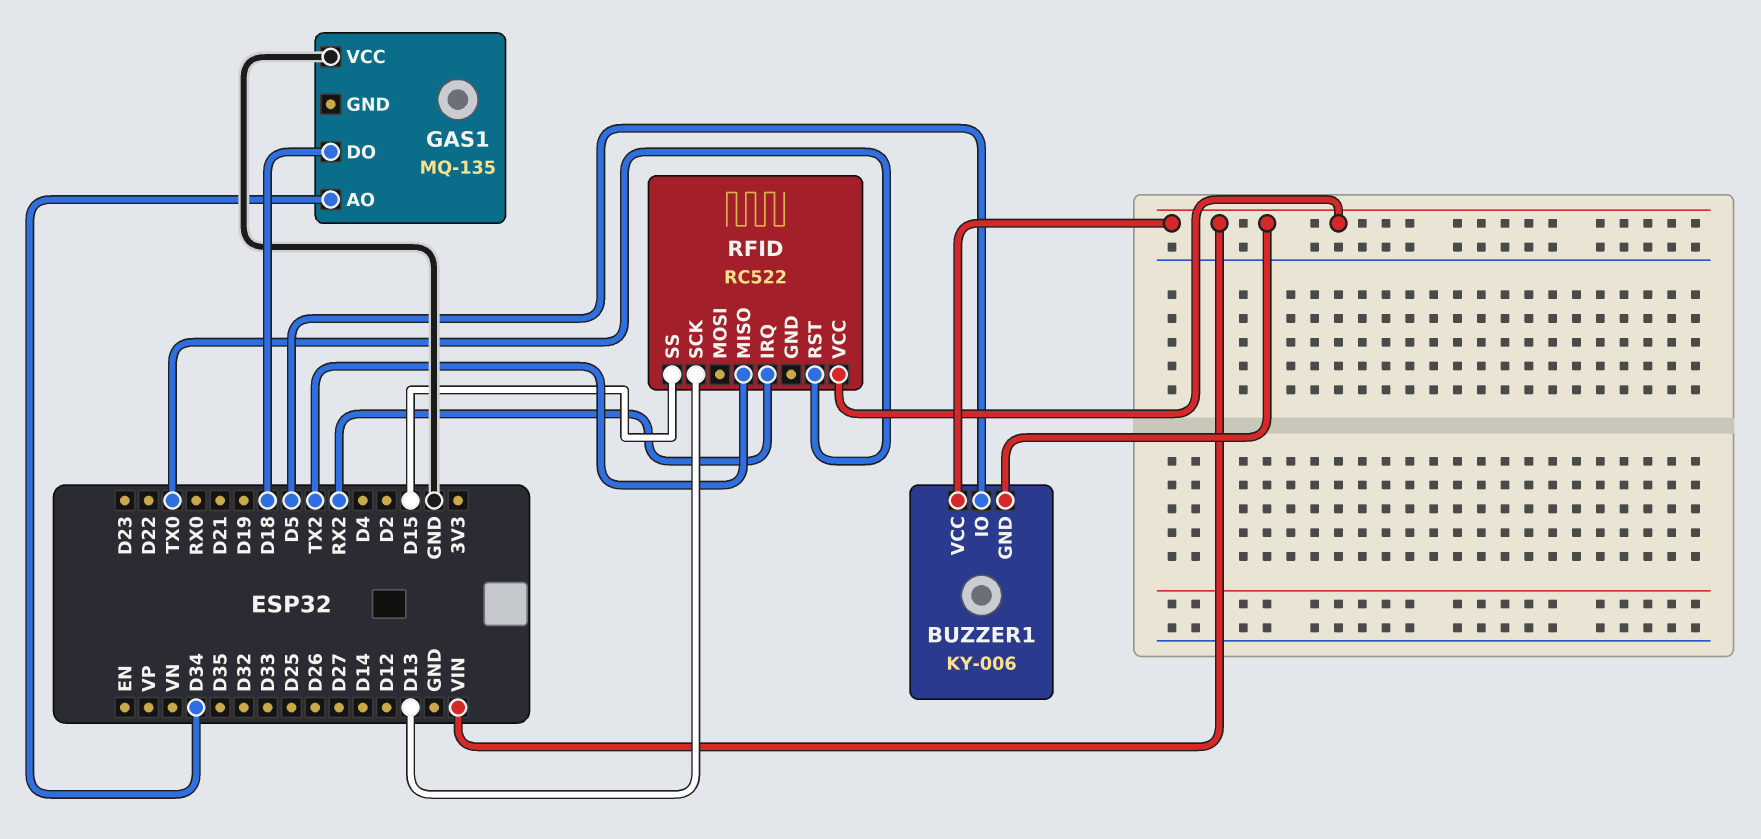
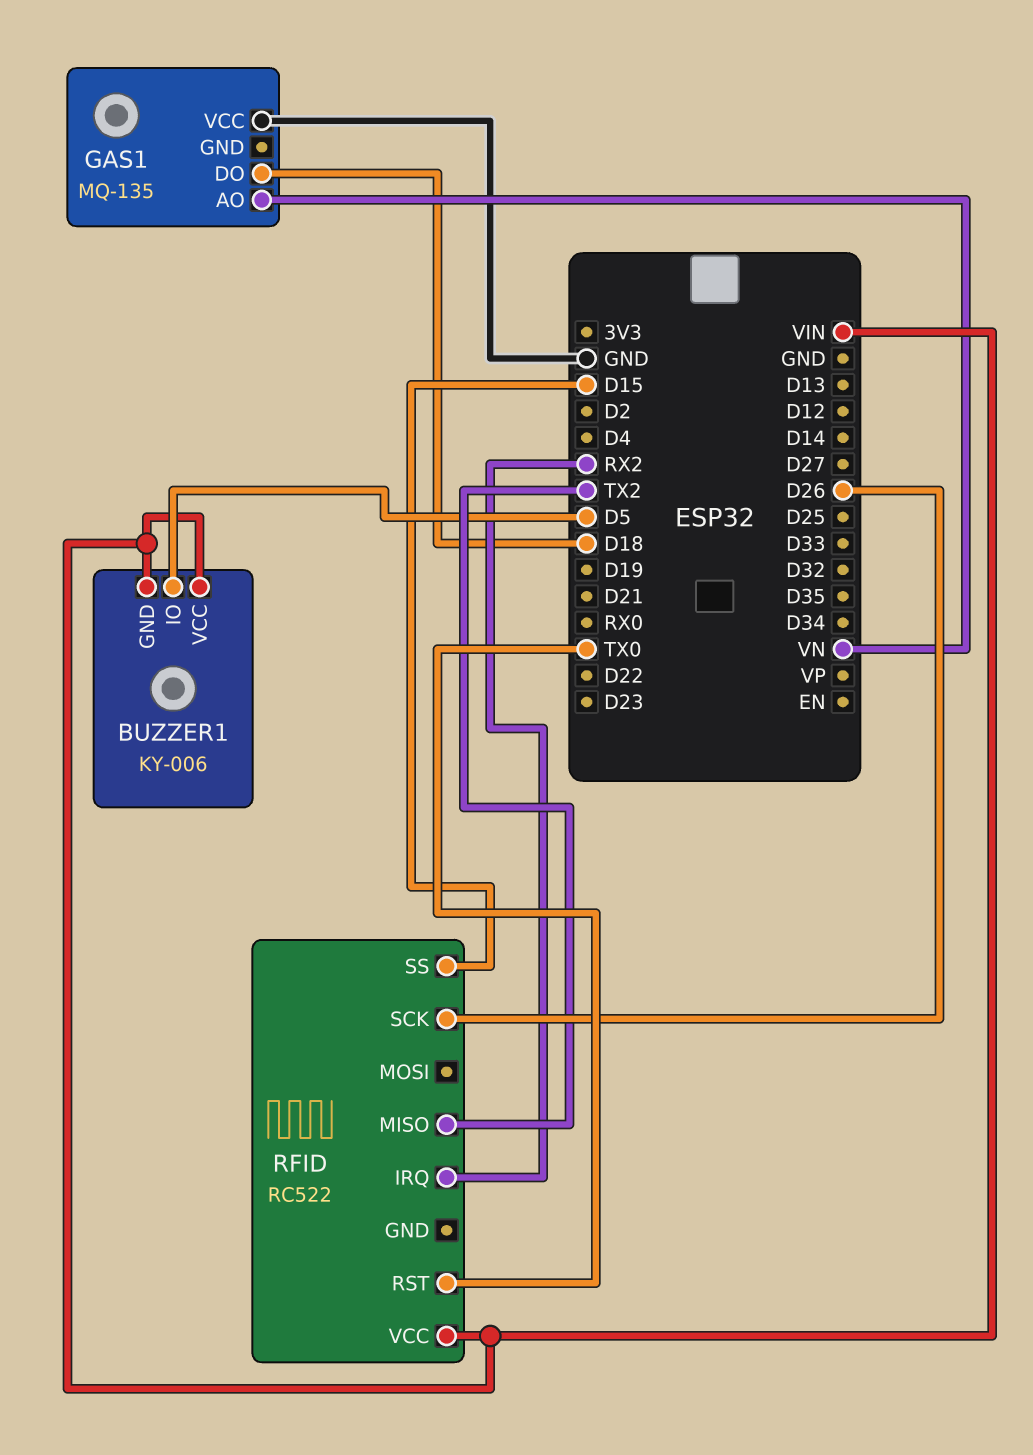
GAS1 pin AO: D34 -> VN
RFID pin SCK: D13 -> D26

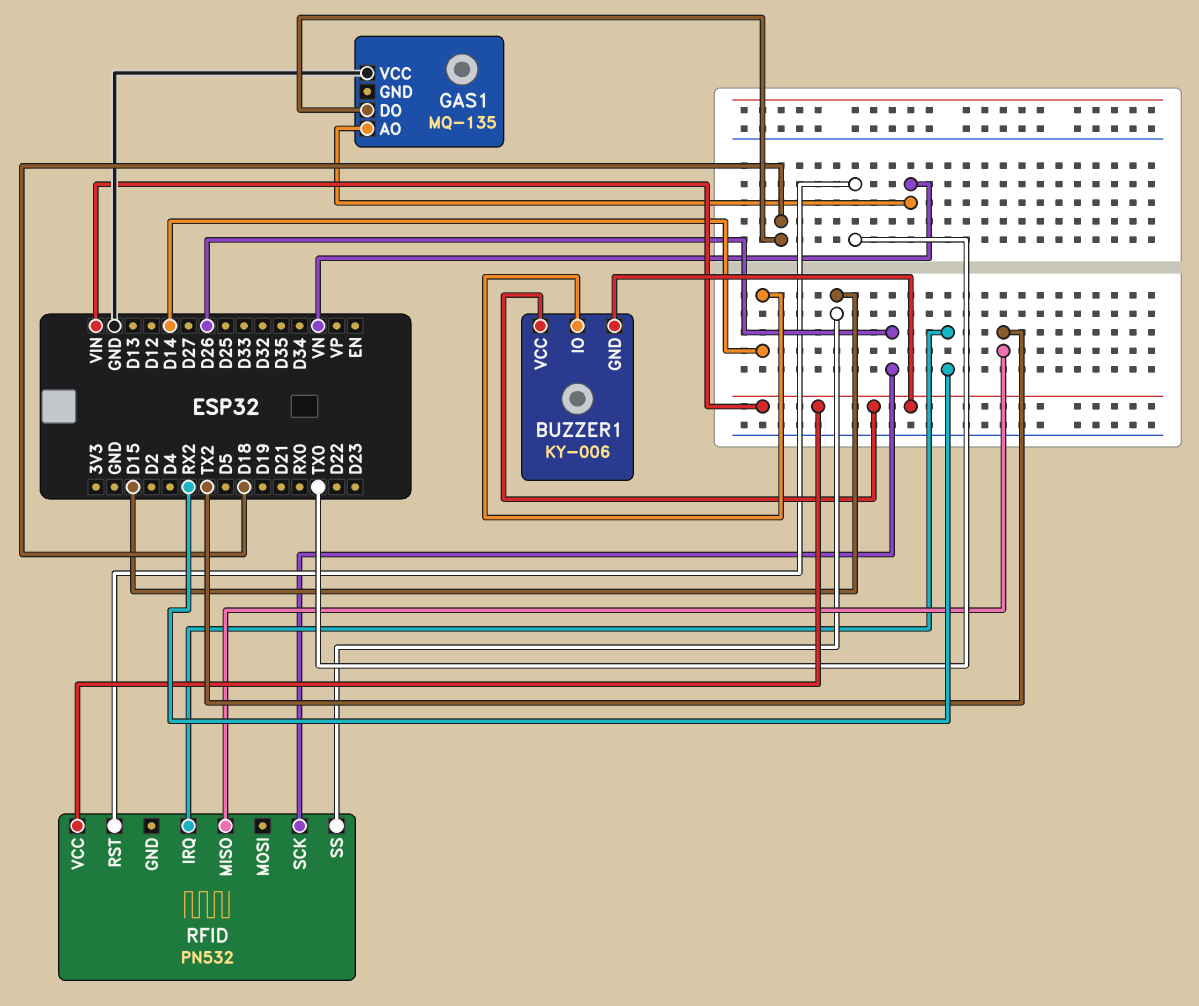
BUZZER1 pin IO: D5 -> D14
RFID: RC522 -> PN532

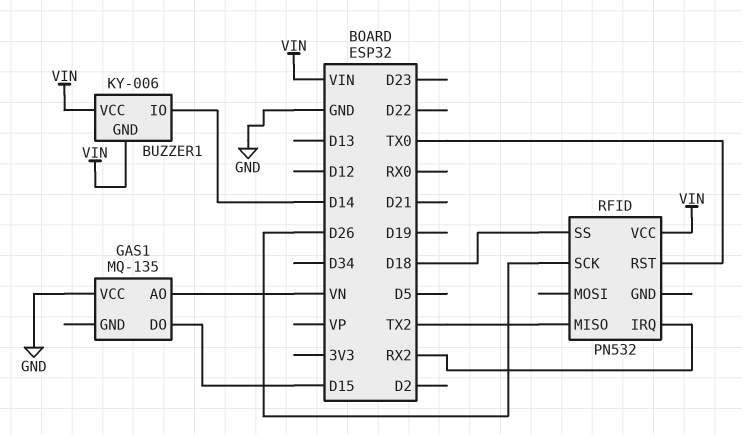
GAS1 pin DO: D18 -> D15
RFID pin SS: D15 -> D18

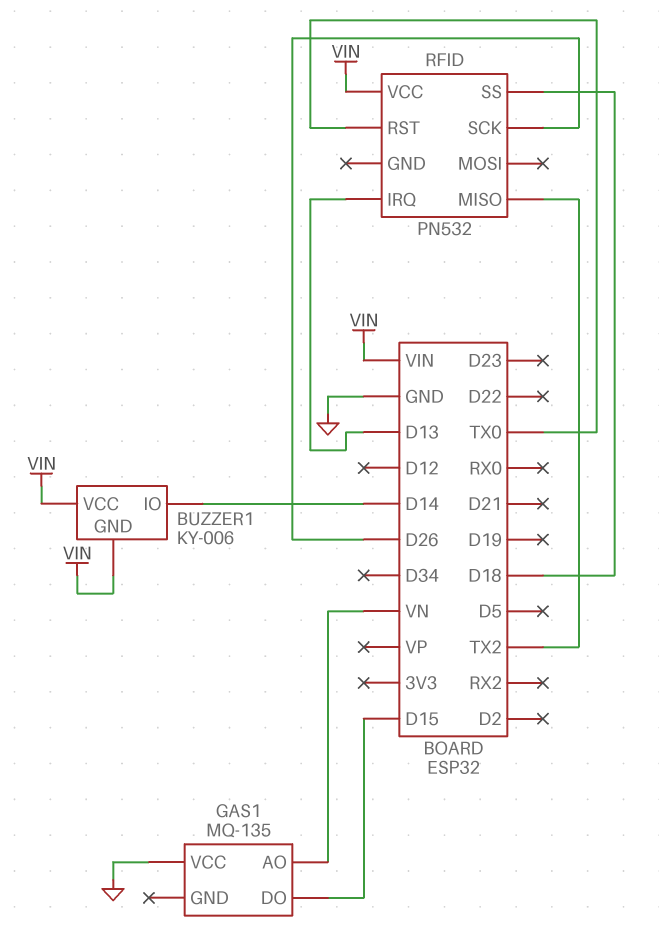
RFID pin IRQ: RX2 -> D13

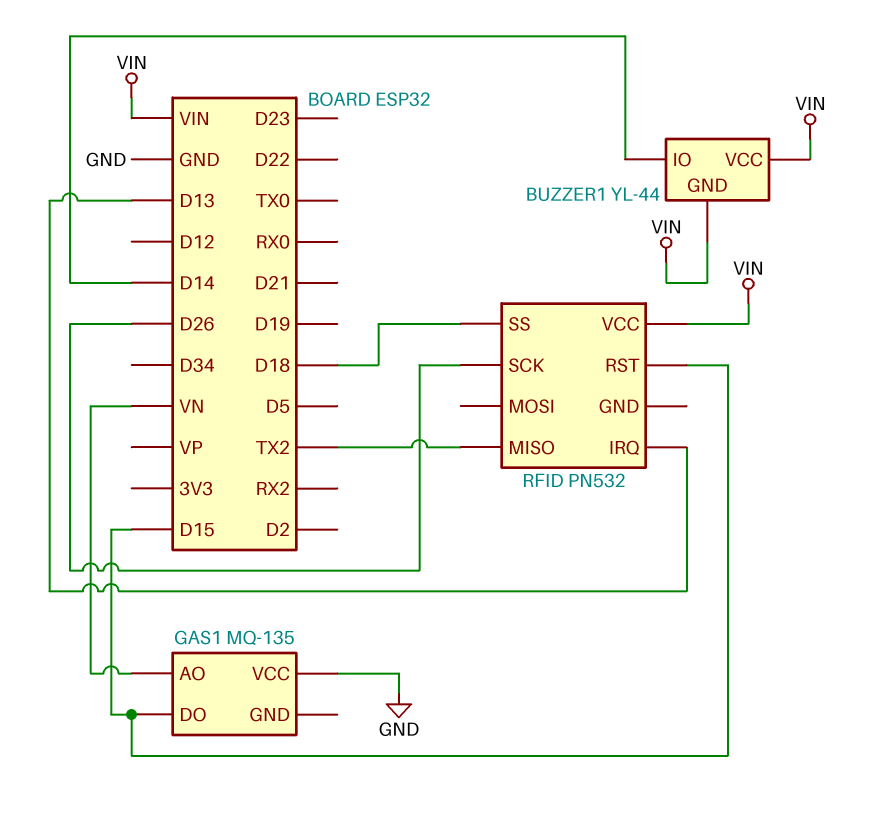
BUZZER1: KY-006 -> YL-44
RFID pin RST: TX0 -> D15

